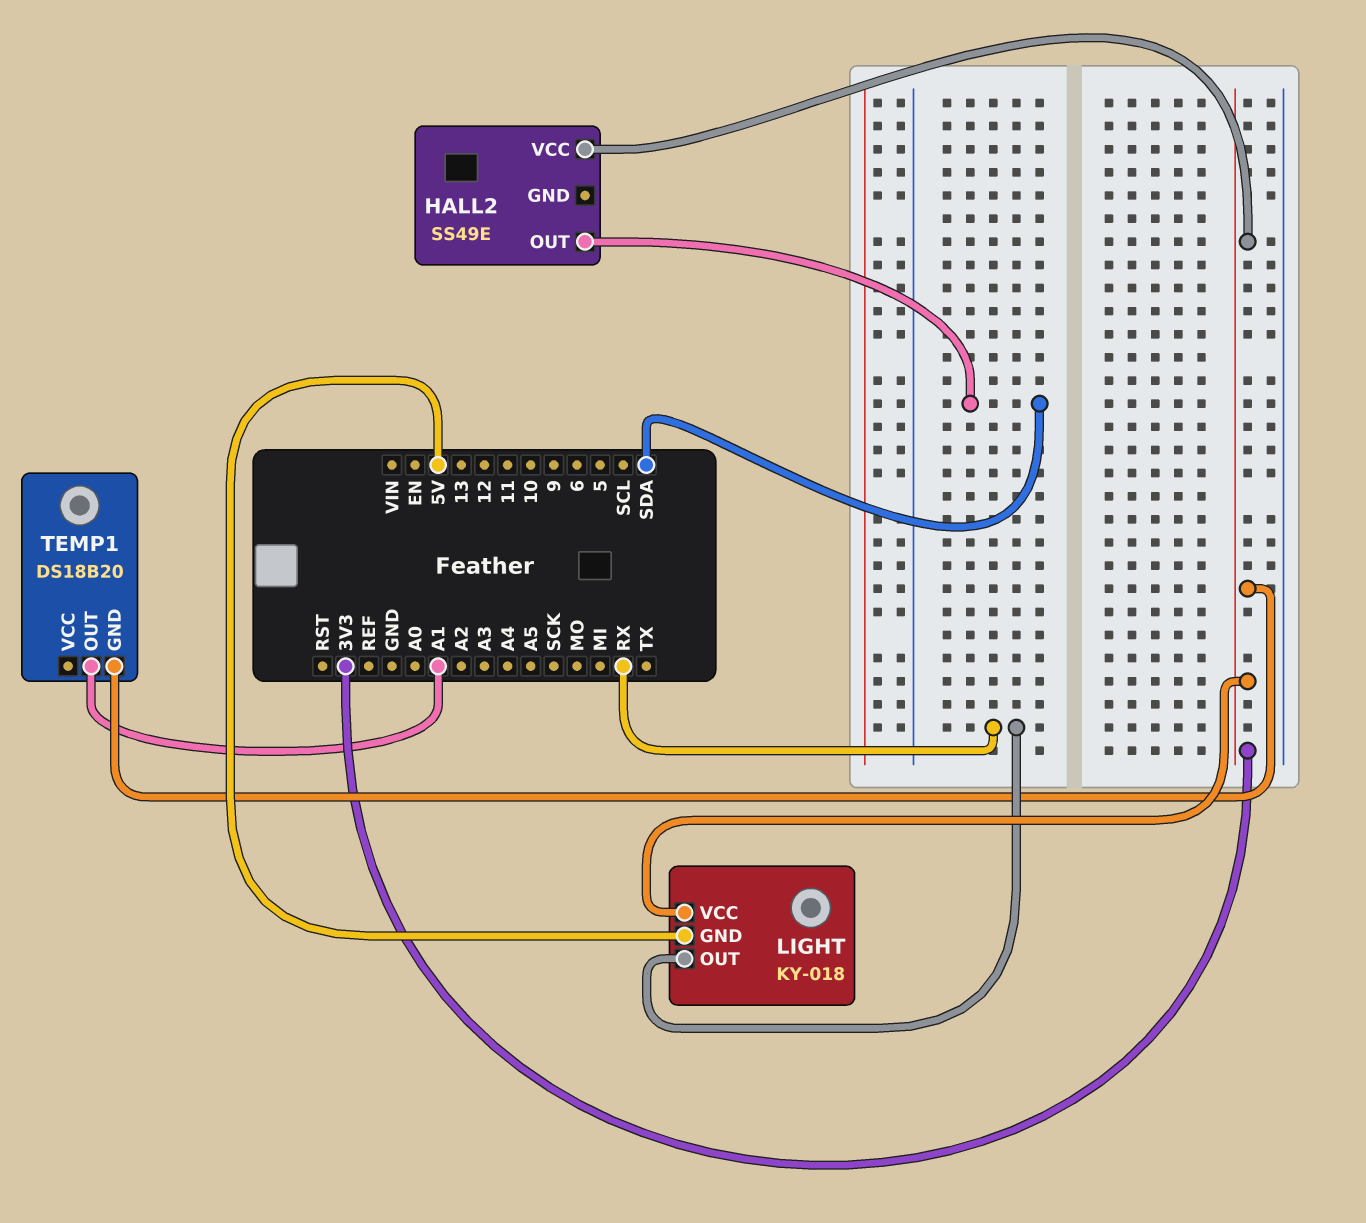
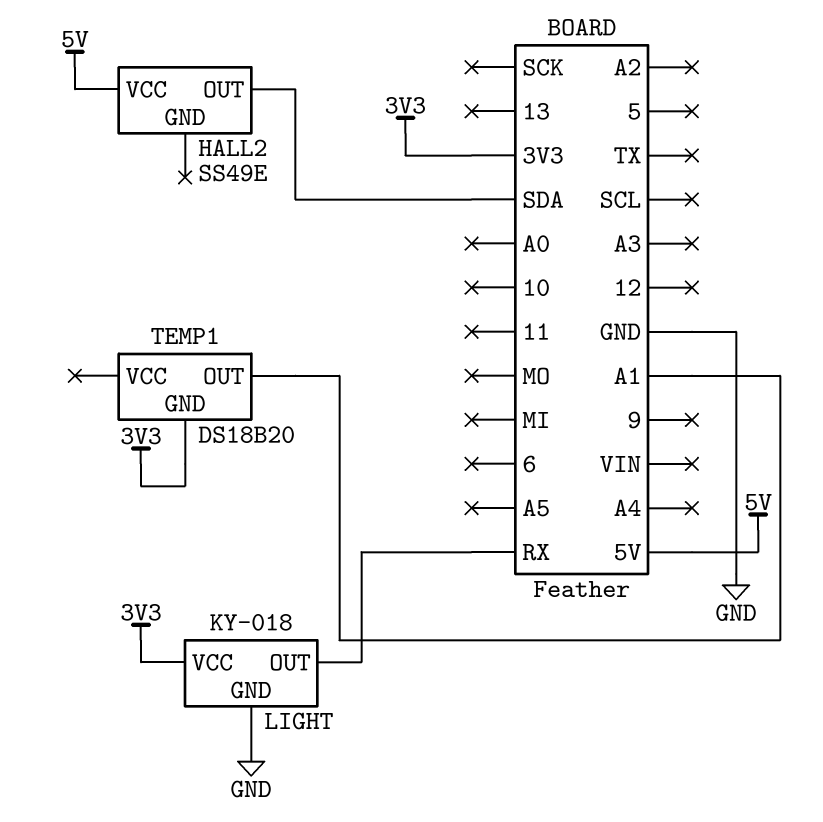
HALL2 pin VCC: 3V3 -> 5V
LIGHT pin GND: 5V -> GND

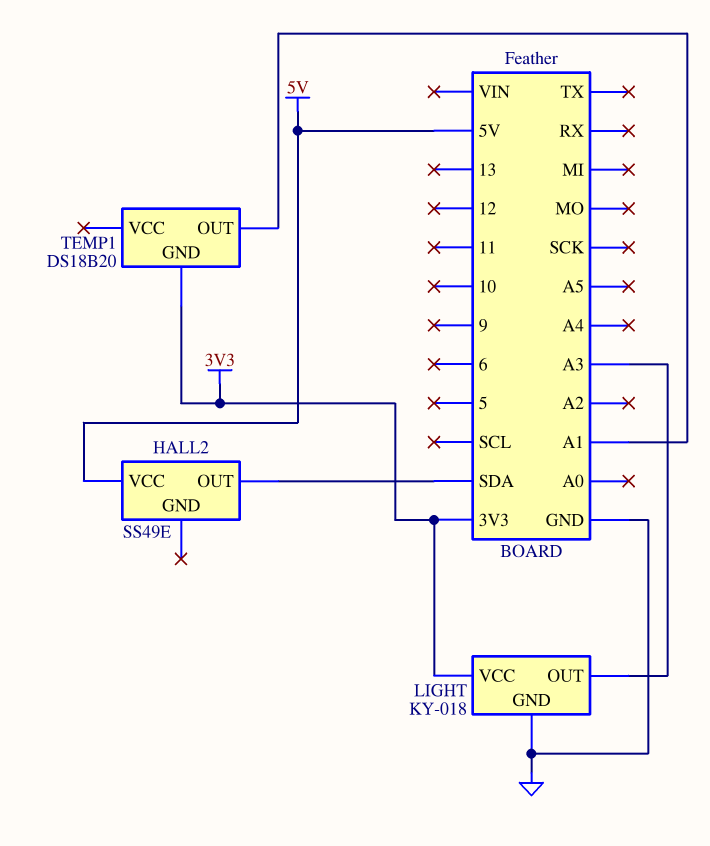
LIGHT pin OUT: RX -> A3

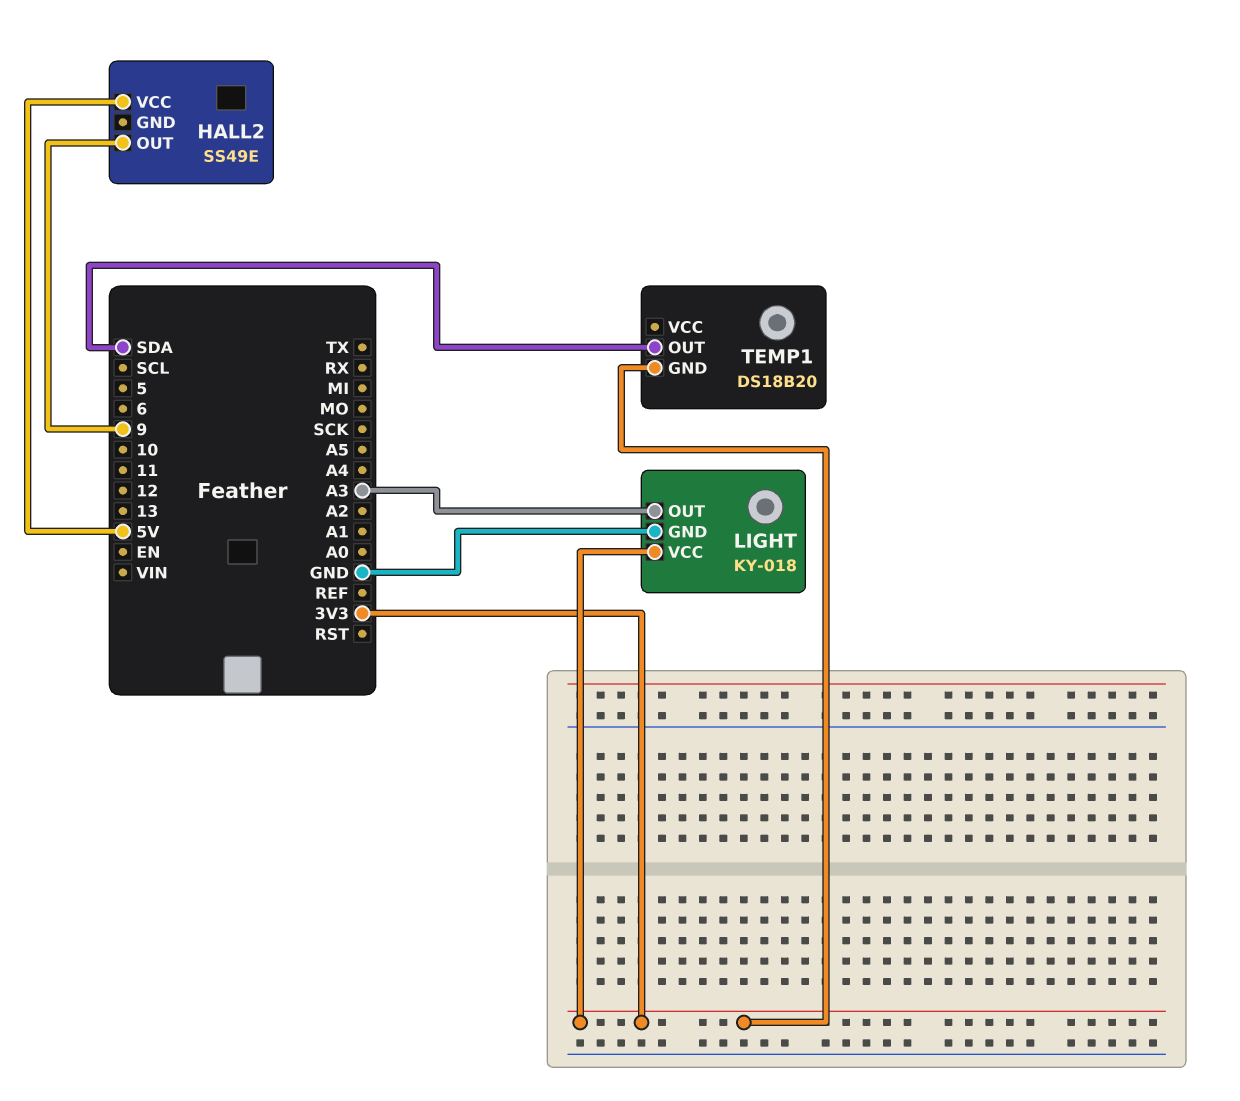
HALL2 pin OUT: SDA -> 9
TEMP1 pin OUT: A1 -> SDA

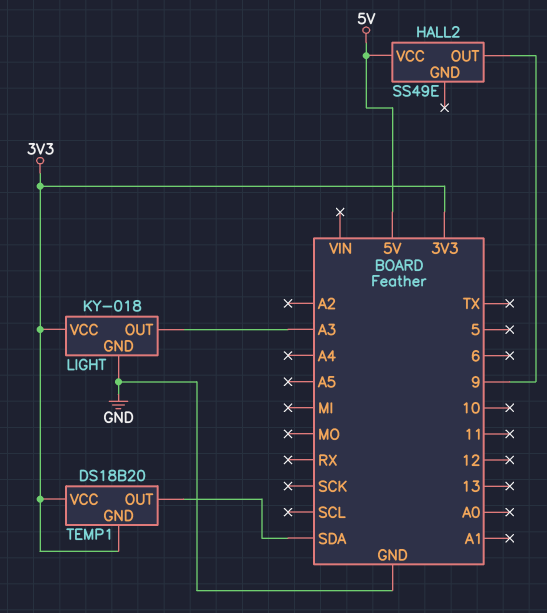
TEMP1 pin VCC: none -> 3V3

